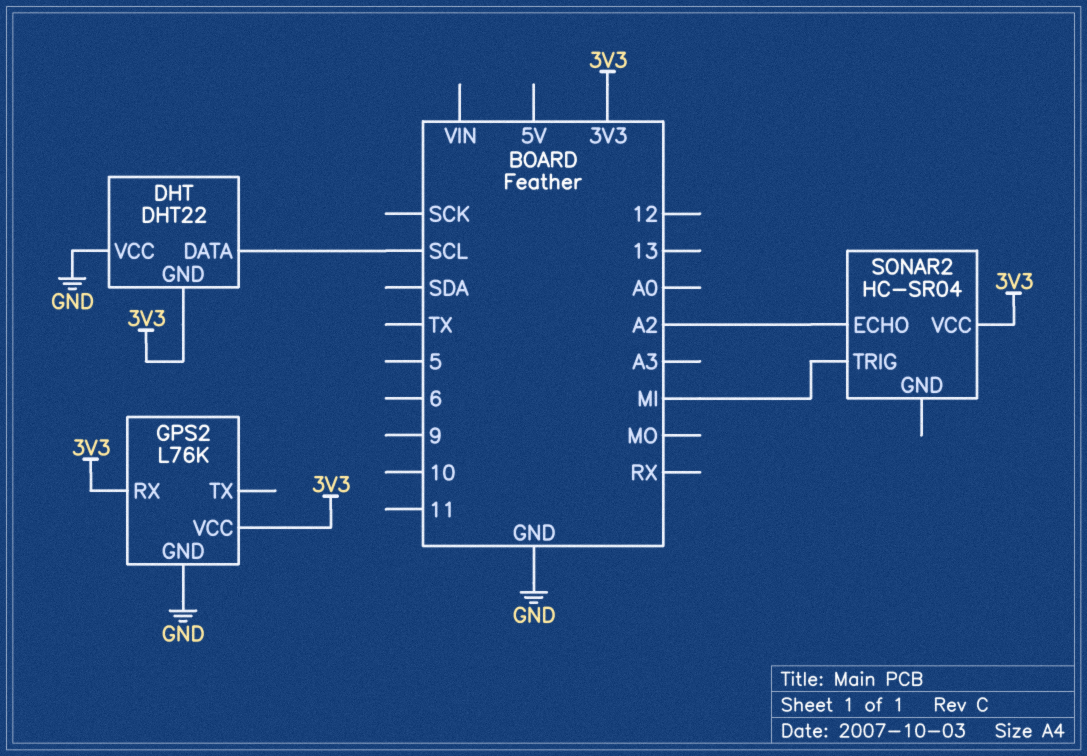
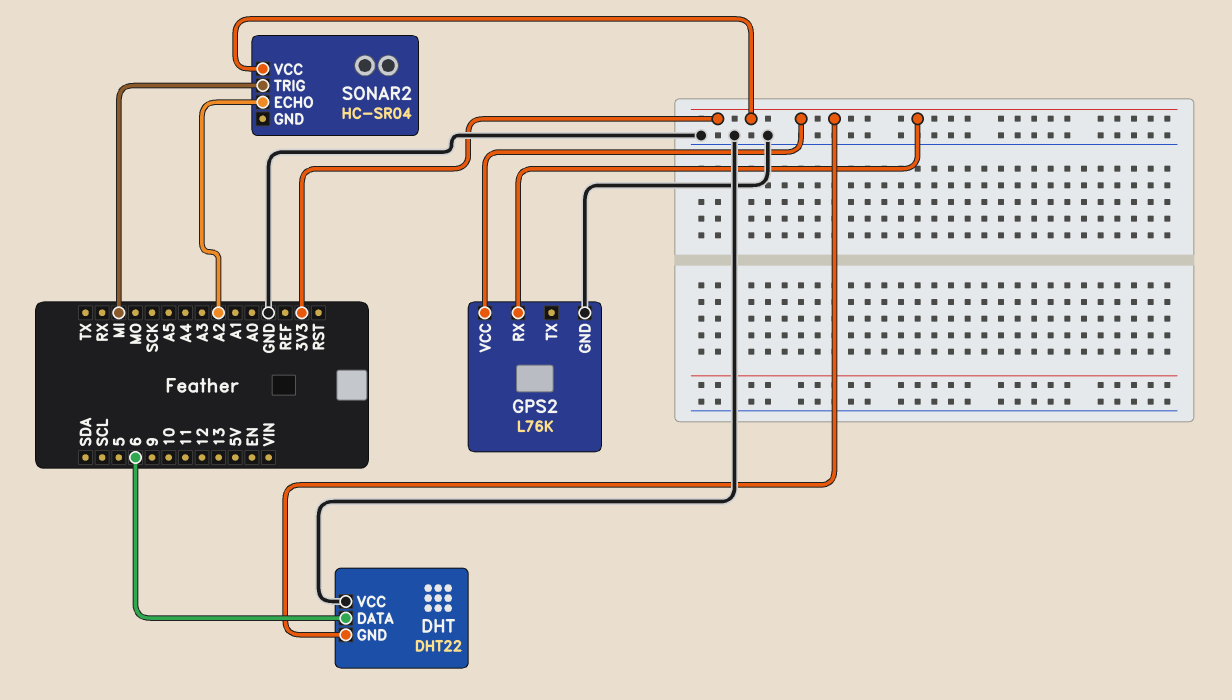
DHT pin DATA: SCL -> 6

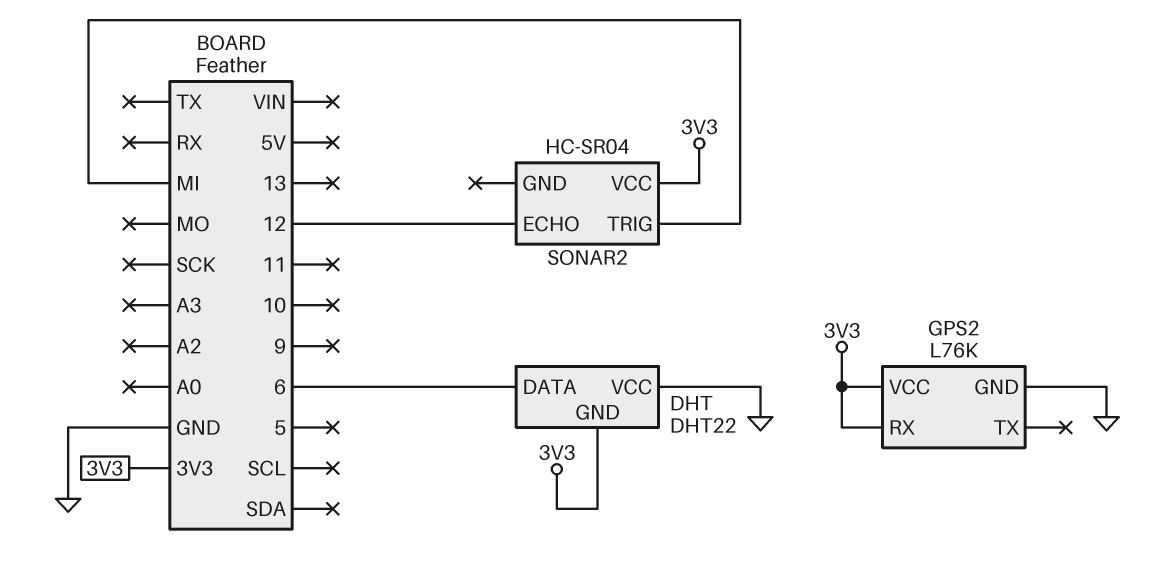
SONAR2 pin ECHO: A2 -> 12

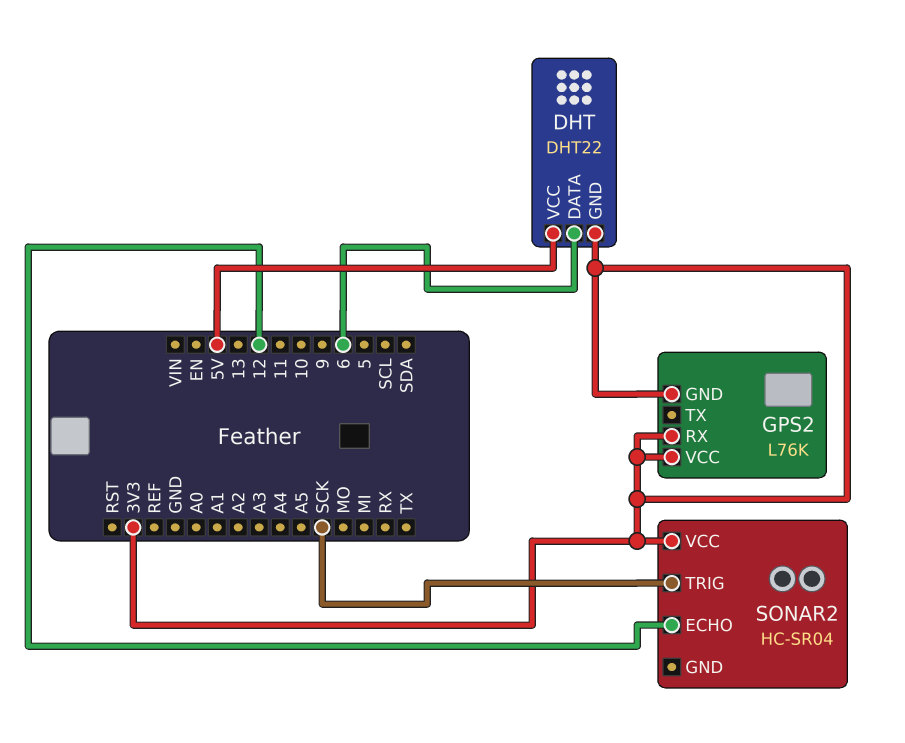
DHT pin VCC: GND -> 5V
GPS2 pin GND: GND -> 3V3
SONAR2 pin TRIG: MI -> SCK

